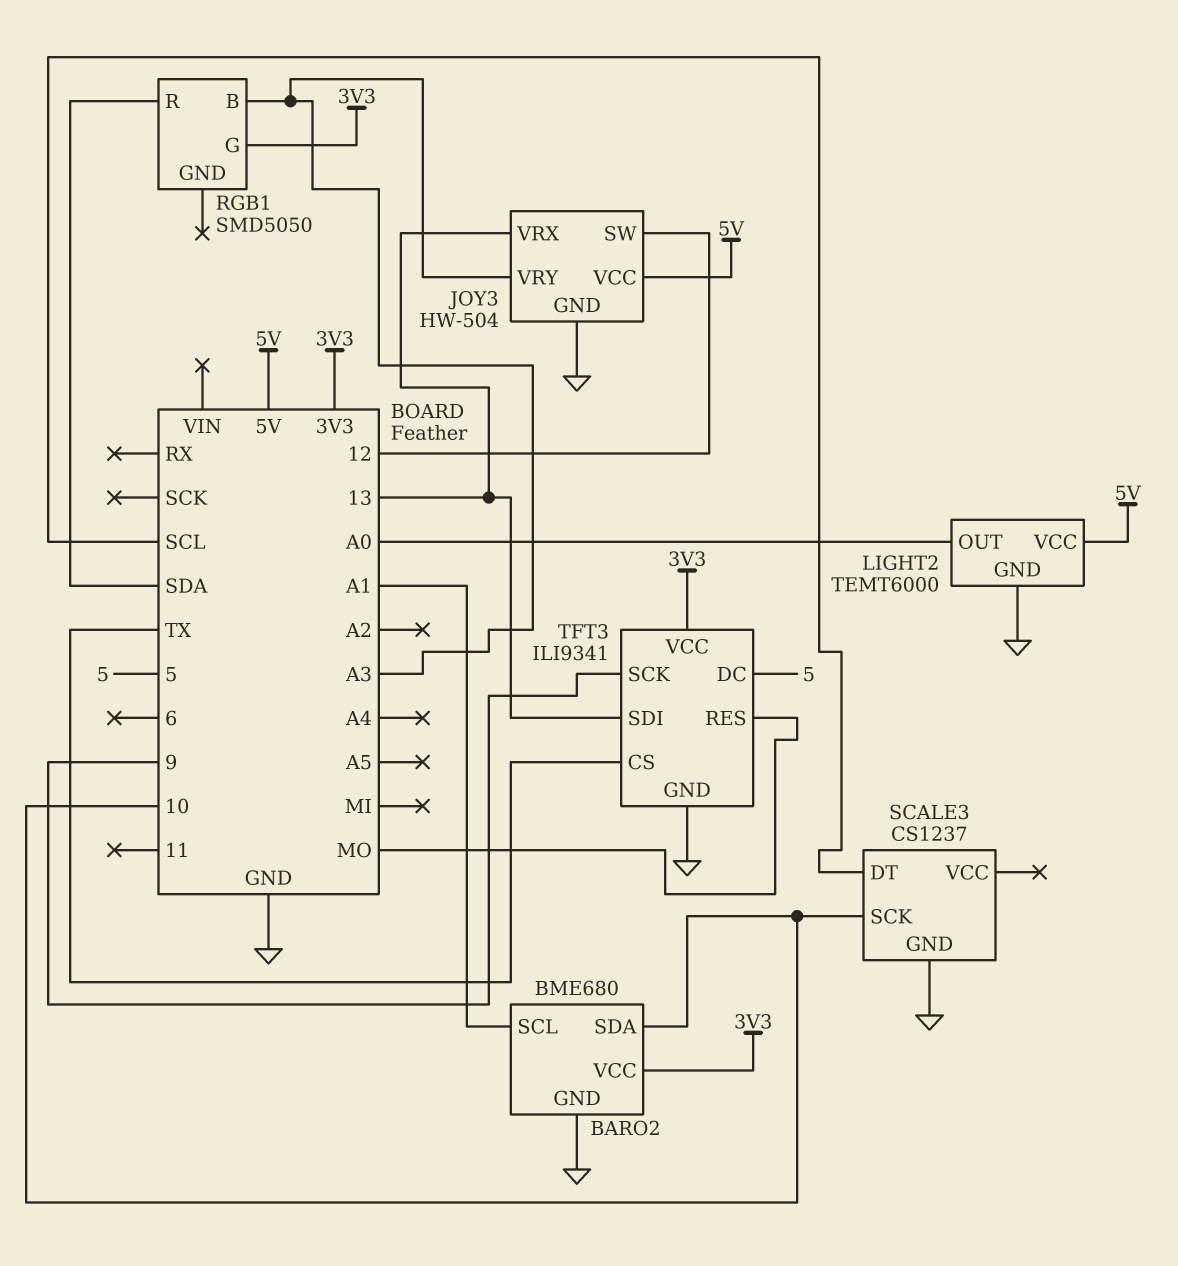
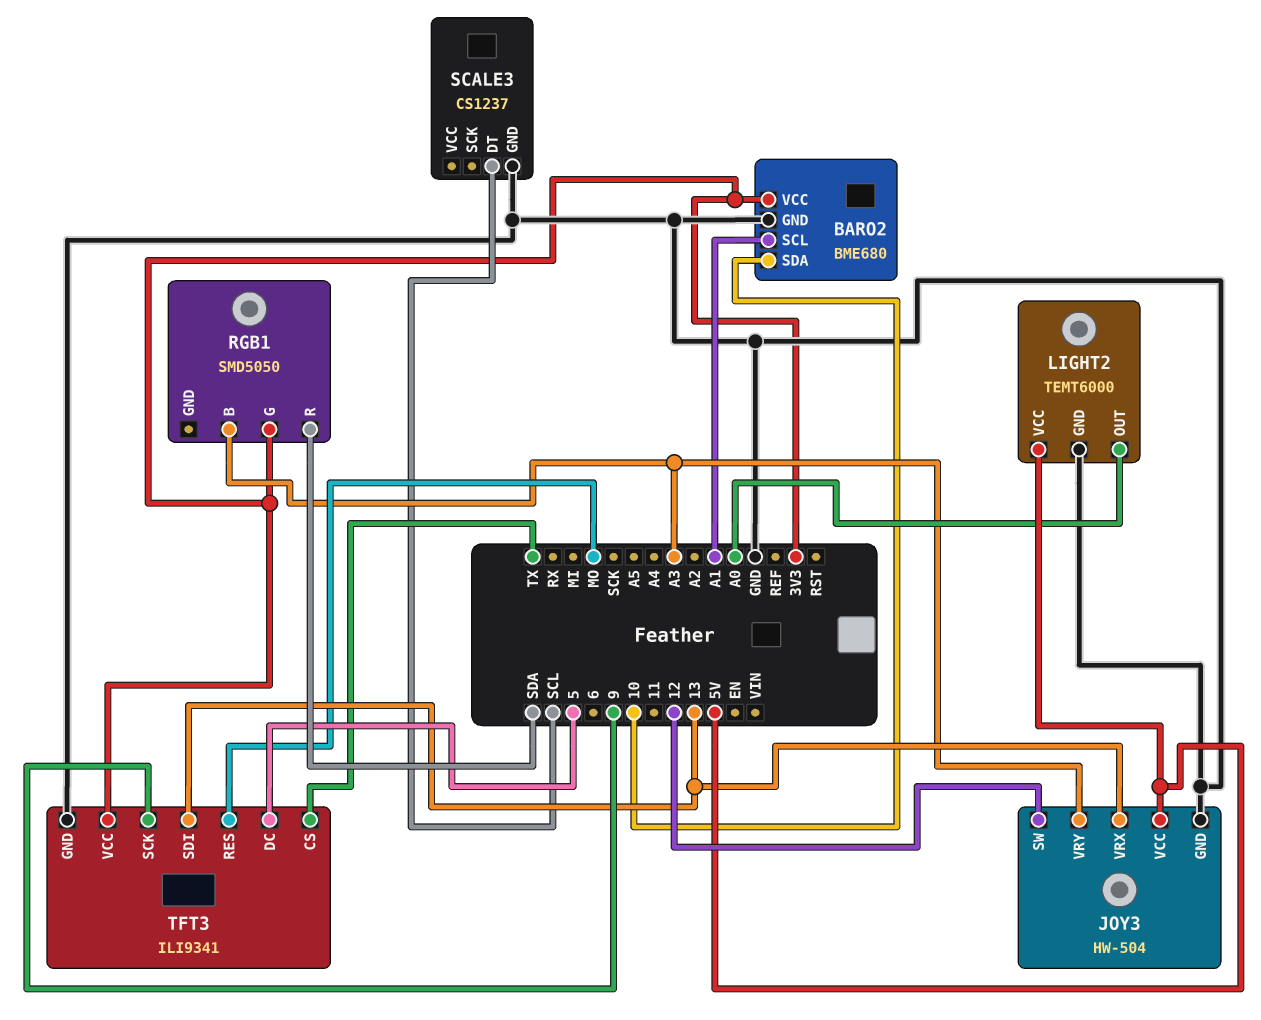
SCALE3 pin SCK: 10 -> none

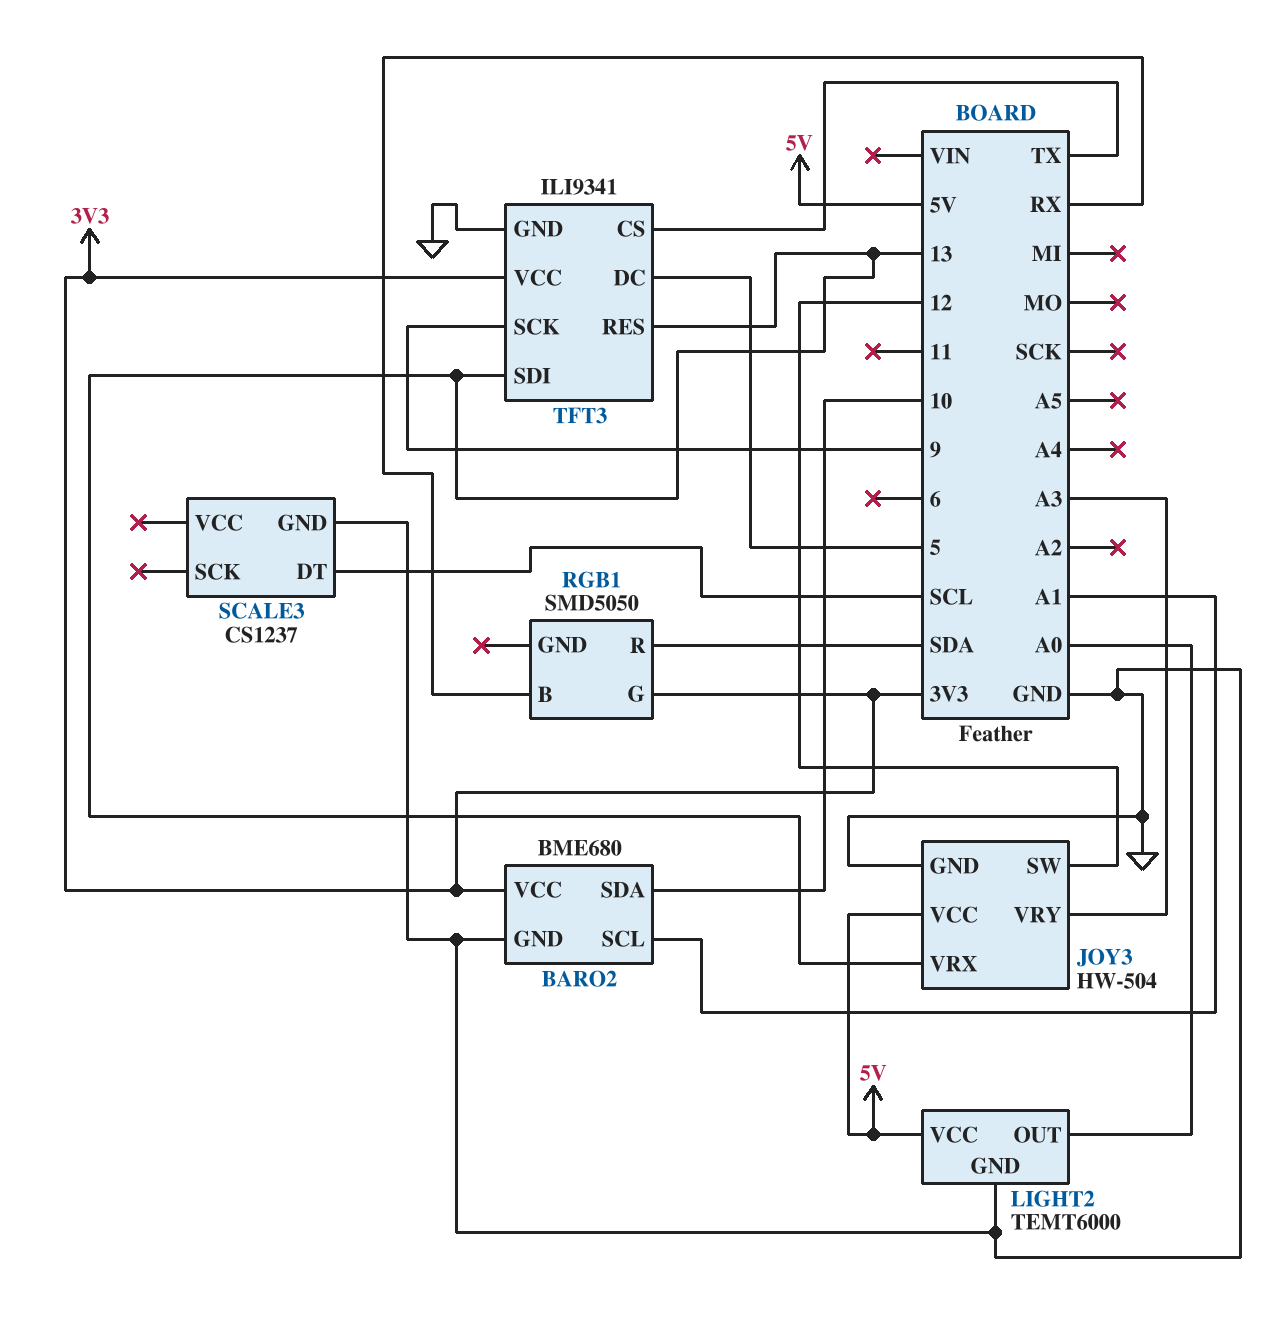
RGB1 pin B: A3 -> RX
TFT3 pin RES: MO -> 13

